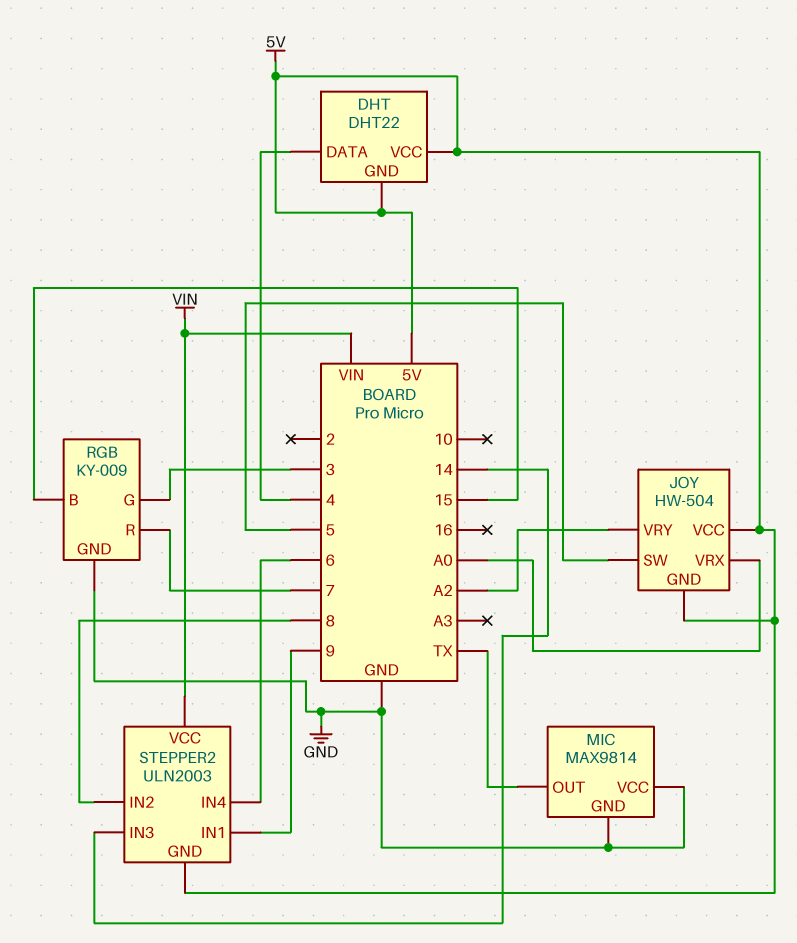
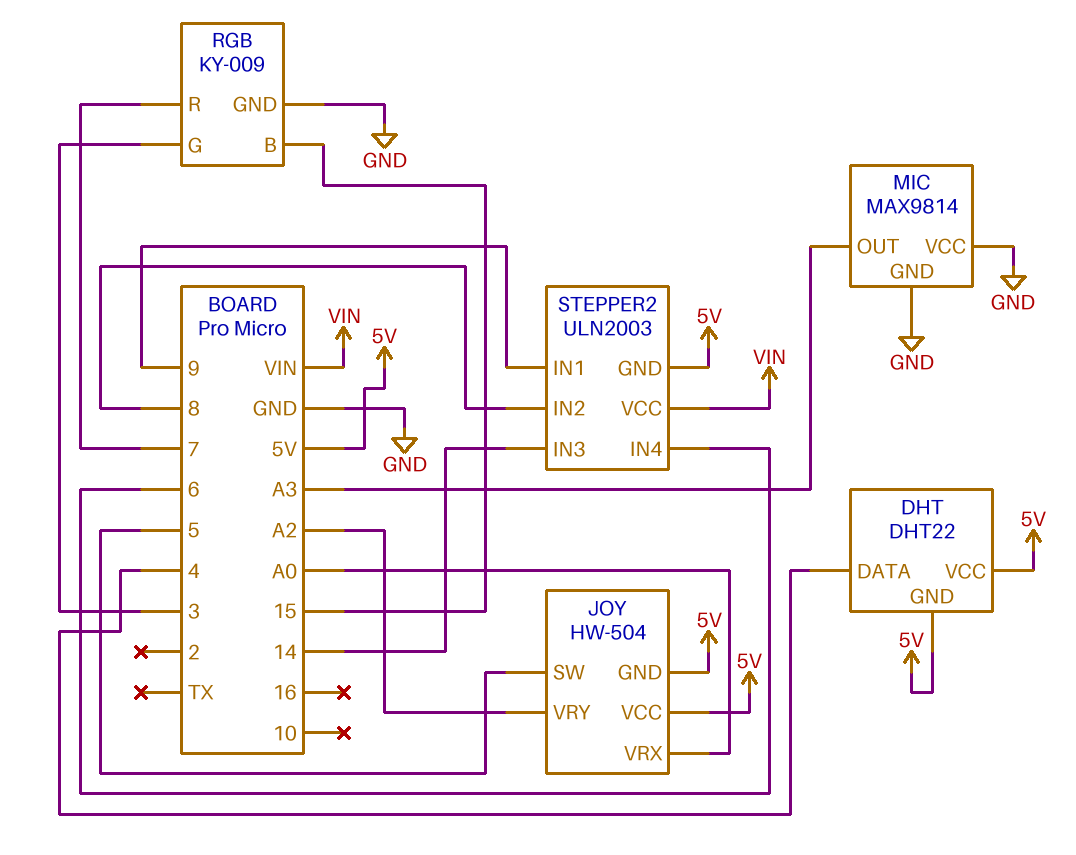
MIC pin OUT: TX -> A3

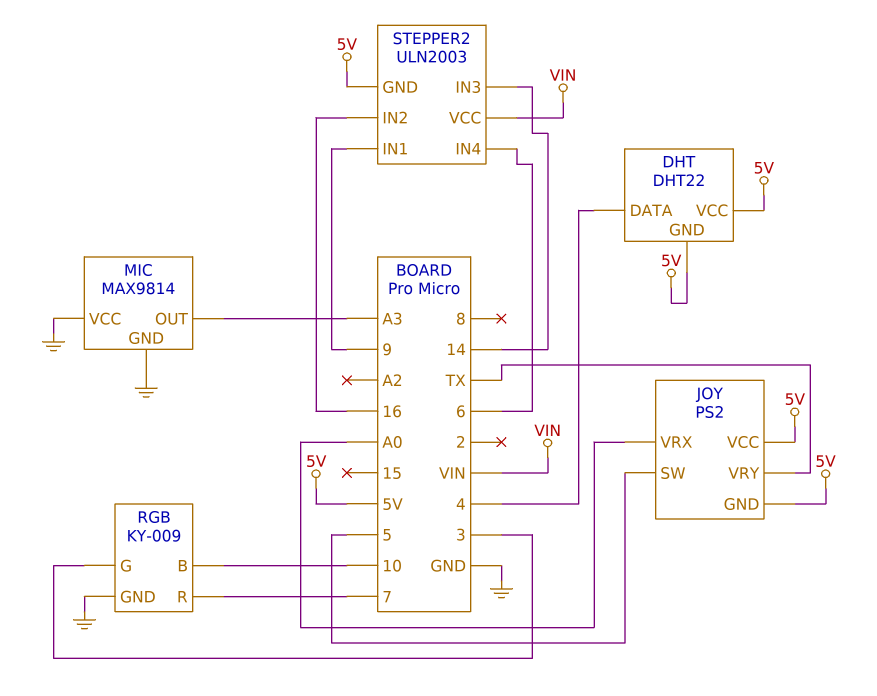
JOY: HW-504 -> PS2
JOY pin VRY: A2 -> TX
RGB pin B: 15 -> 10
STEPPER2 pin IN2: 8 -> 16

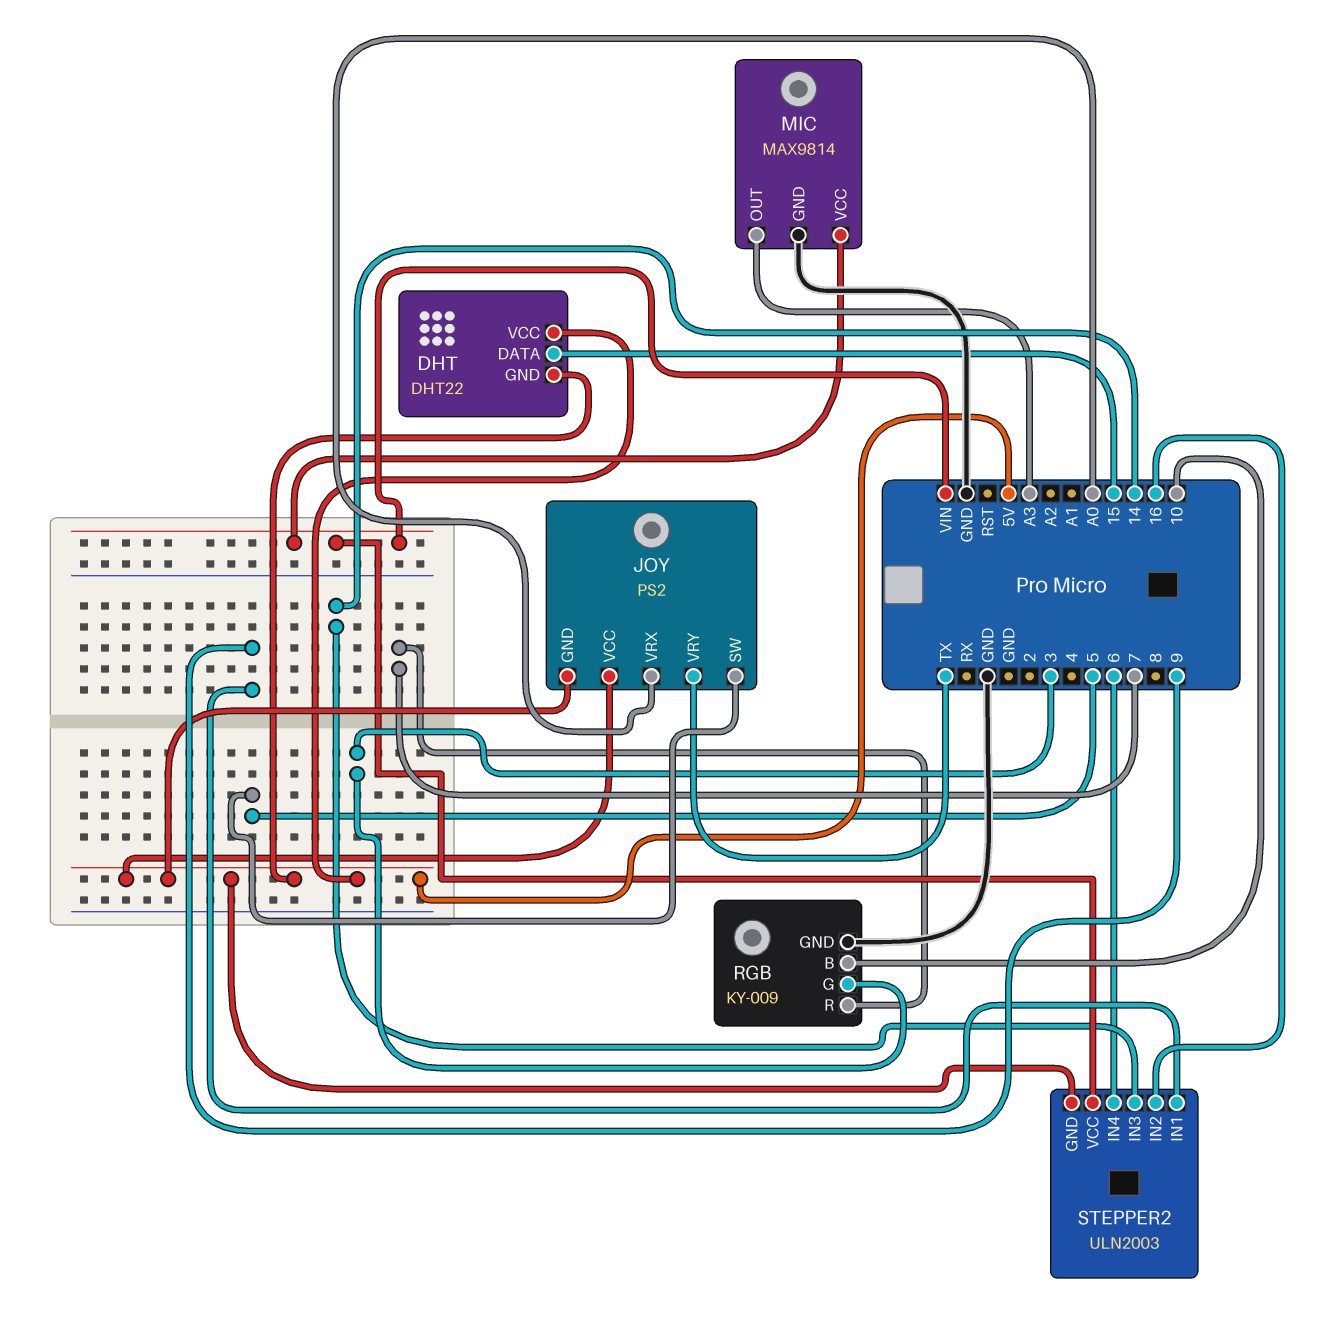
DHT pin DATA: 4 -> 15
MIC pin VCC: GND -> VIN

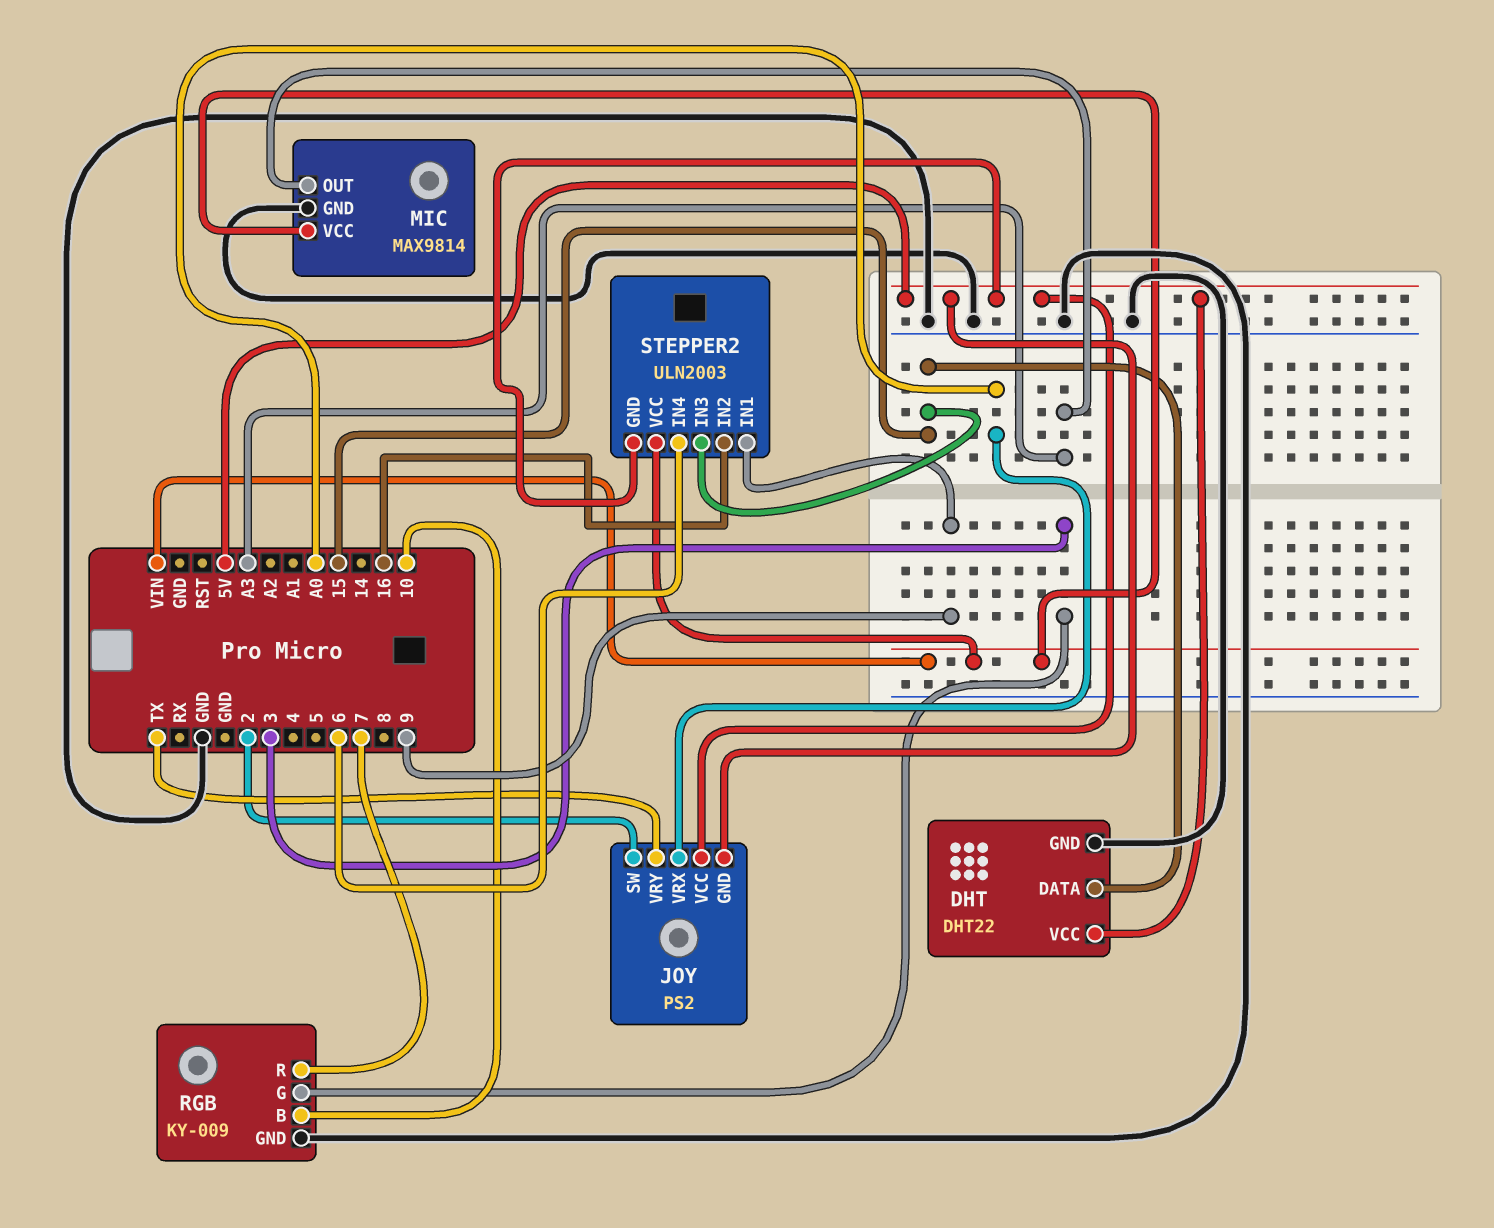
DHT pin GND: 5V -> GND
JOY pin SW: 5 -> 2
STEPPER2 pin IN3: 14 -> 15

